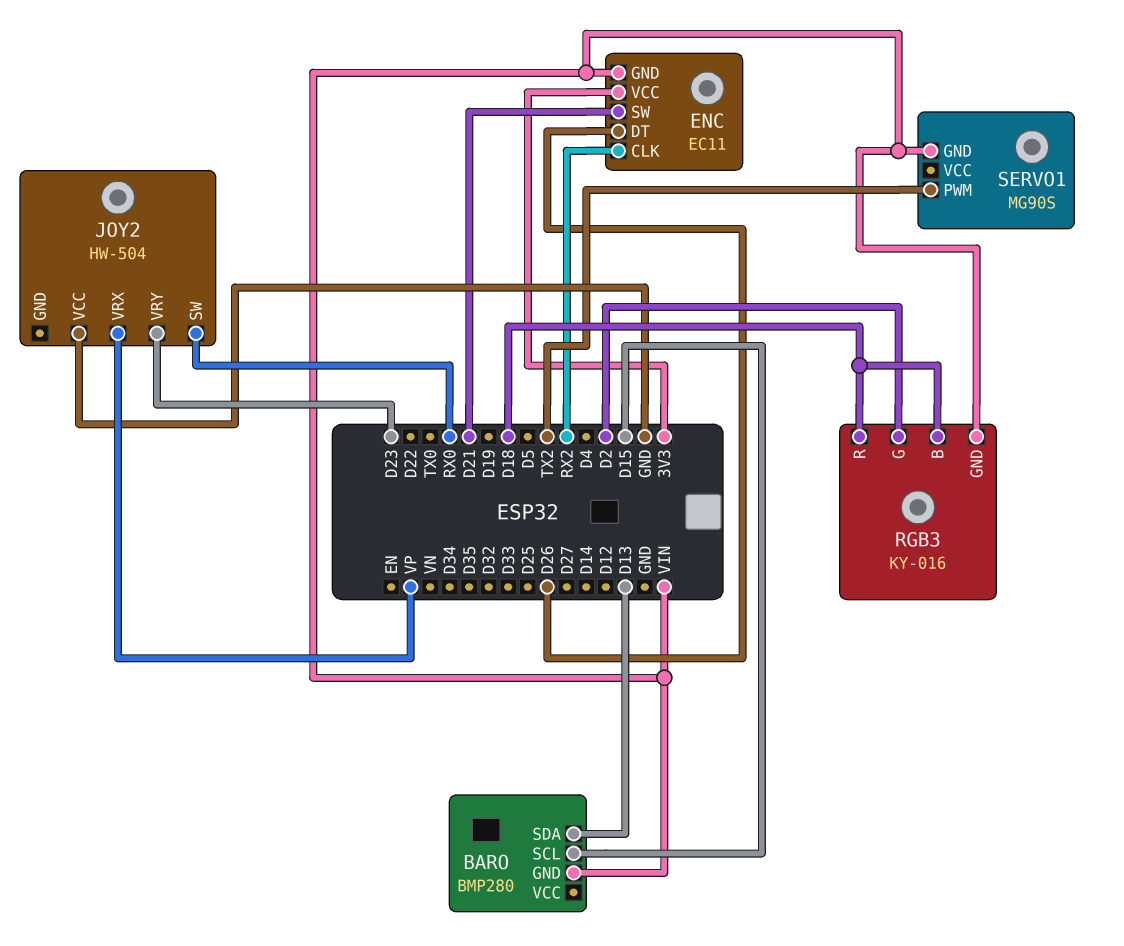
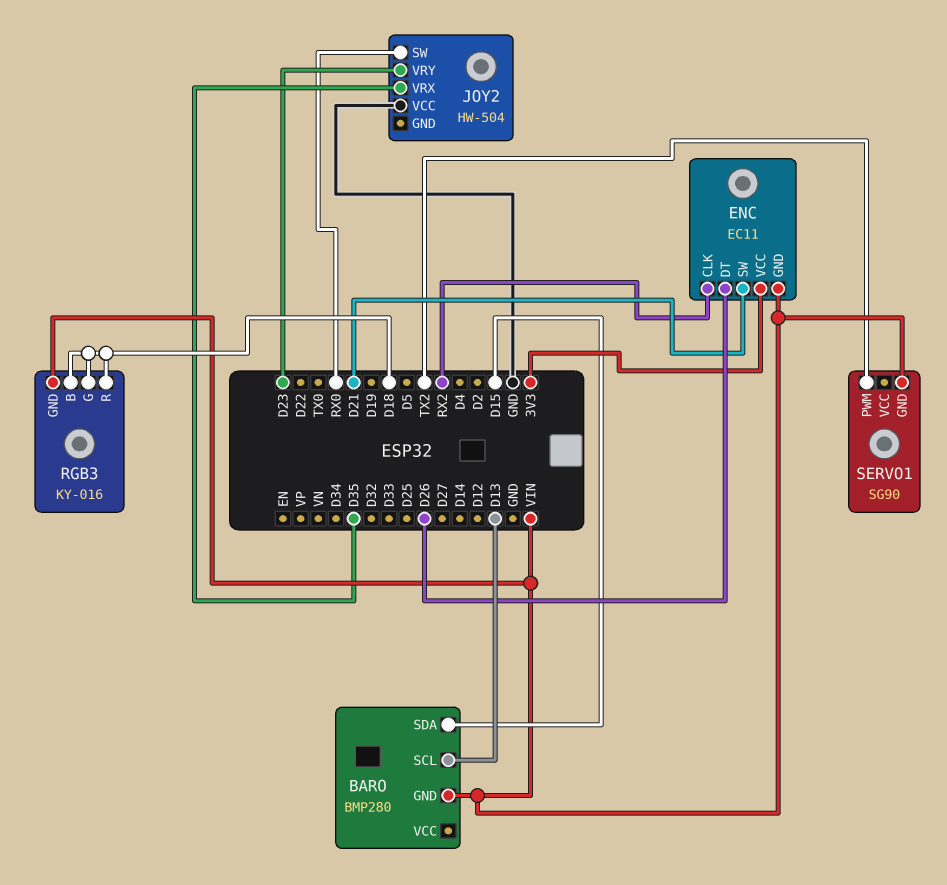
BARO pin SCL: D15 -> D13
BARO pin SDA: D13 -> D15
JOY2 pin VRX: VP -> D35
RGB3 pin G: D2 -> D18
SERVO1: MG90S -> SG90

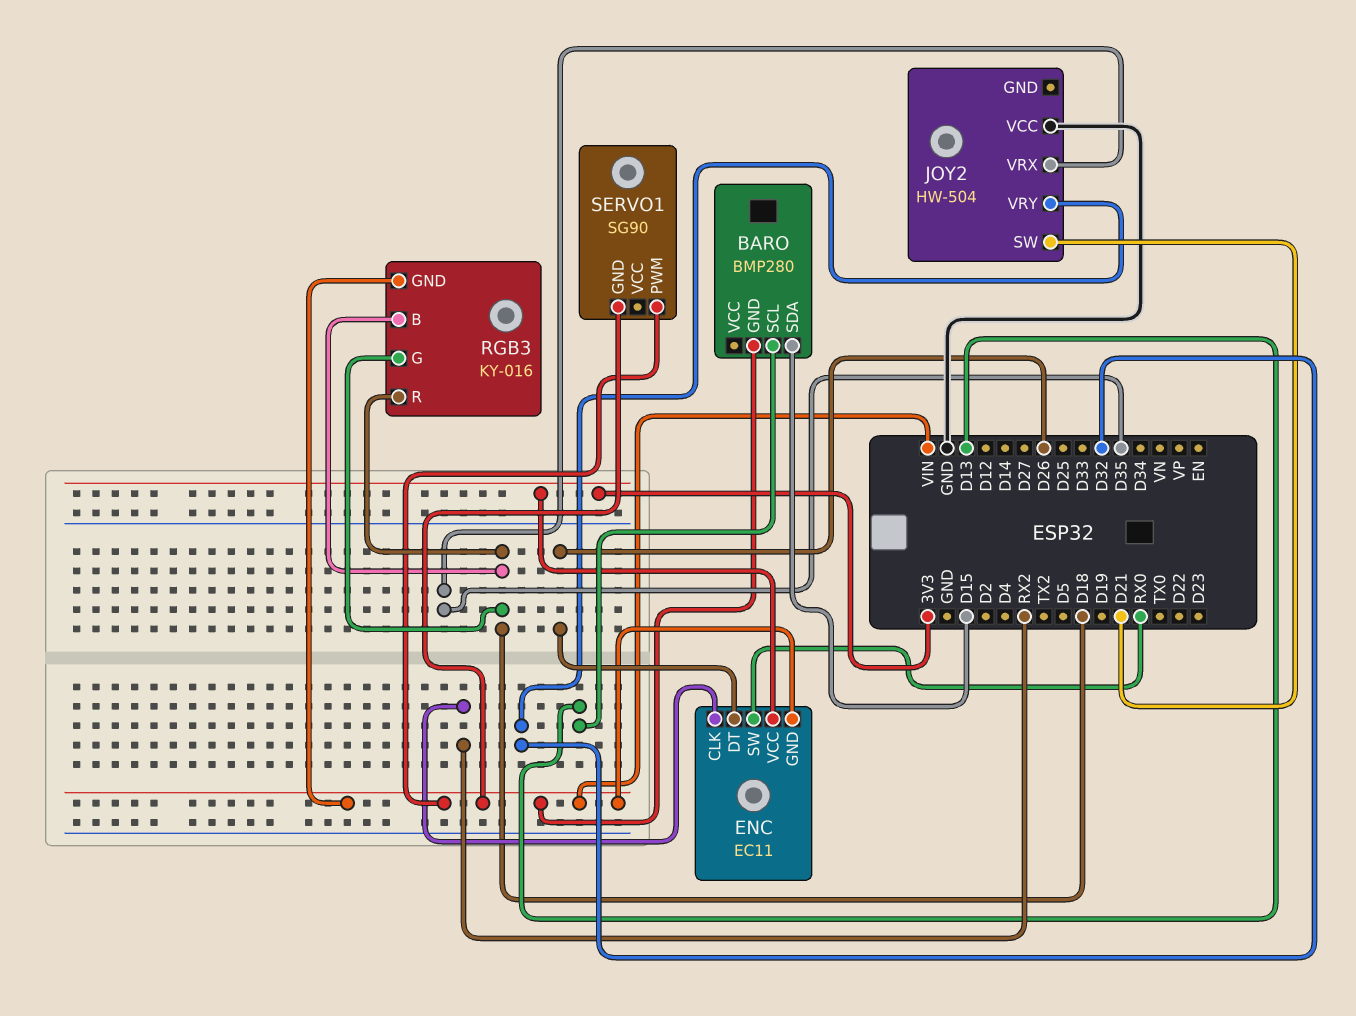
ENC pin SW: D21 -> RX0
JOY2 pin SW: RX0 -> D21
JOY2 pin VRY: D23 -> D32
SERVO1 pin PWM: TX2 -> VIN

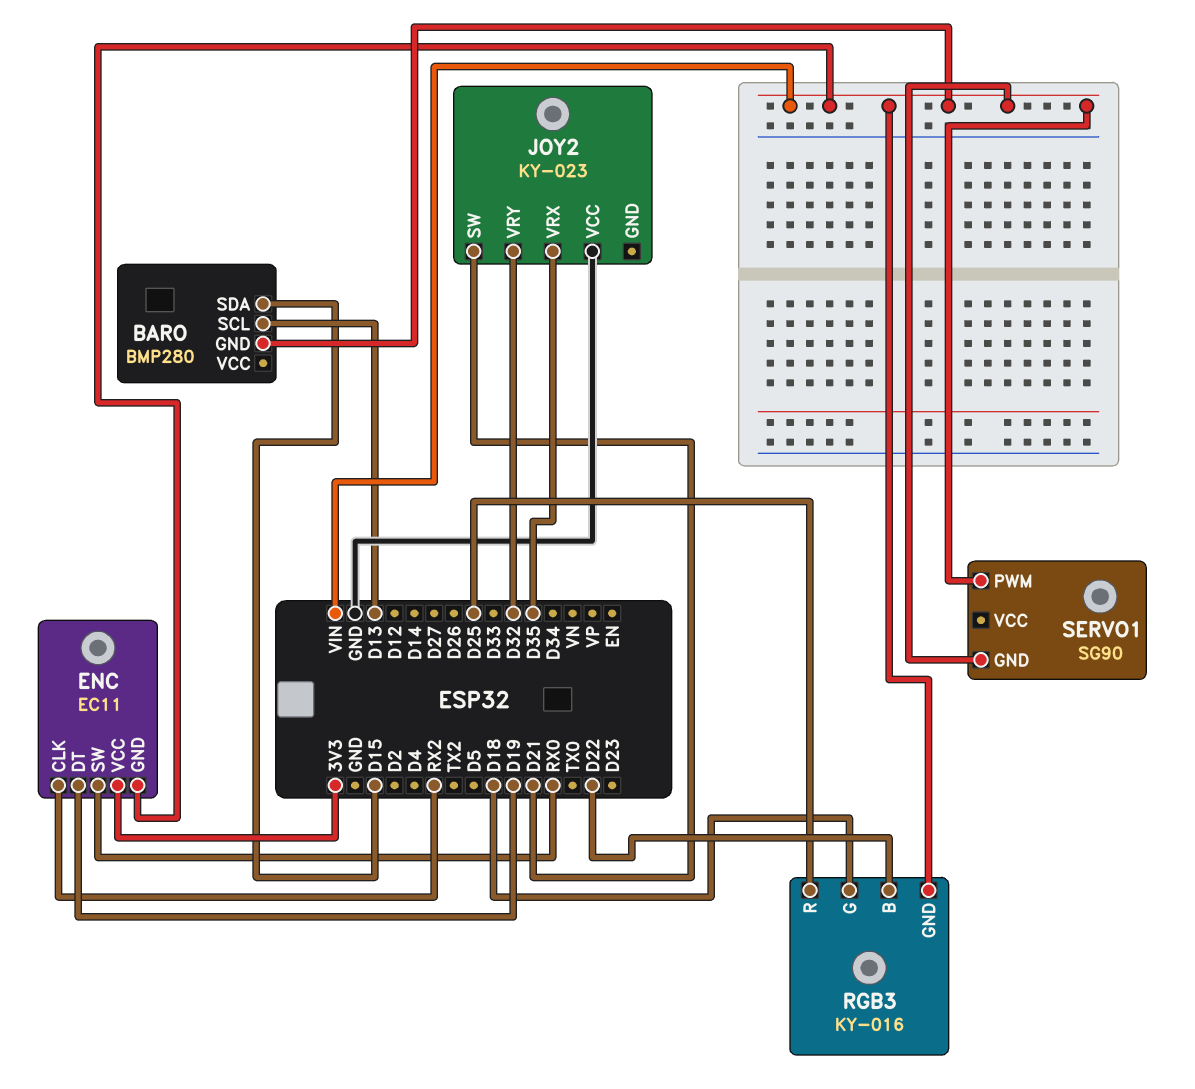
ENC pin DT: D26 -> D19
JOY2: HW-504 -> KY-023
RGB3 pin B: D18 -> D22
RGB3 pin R: D18 -> D25

